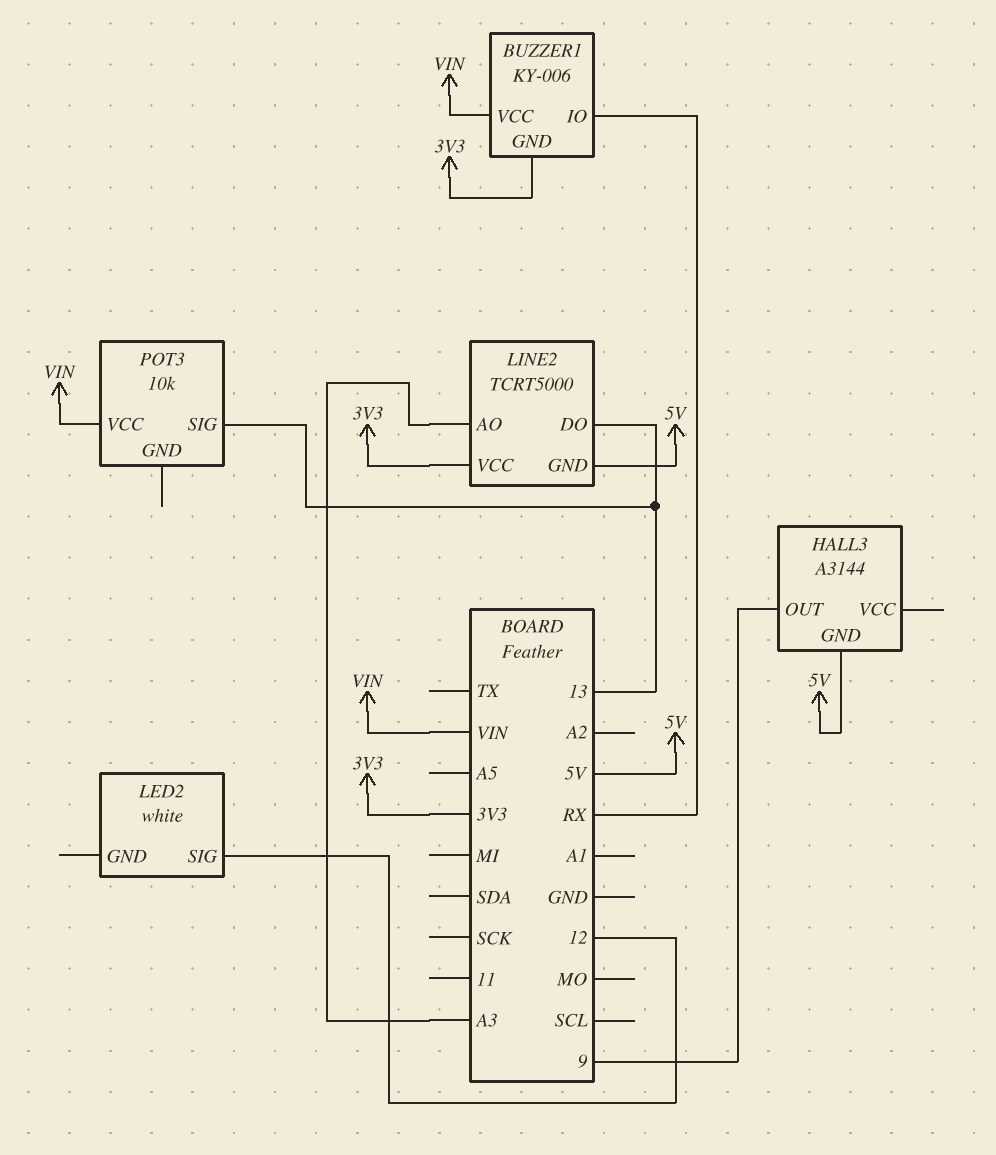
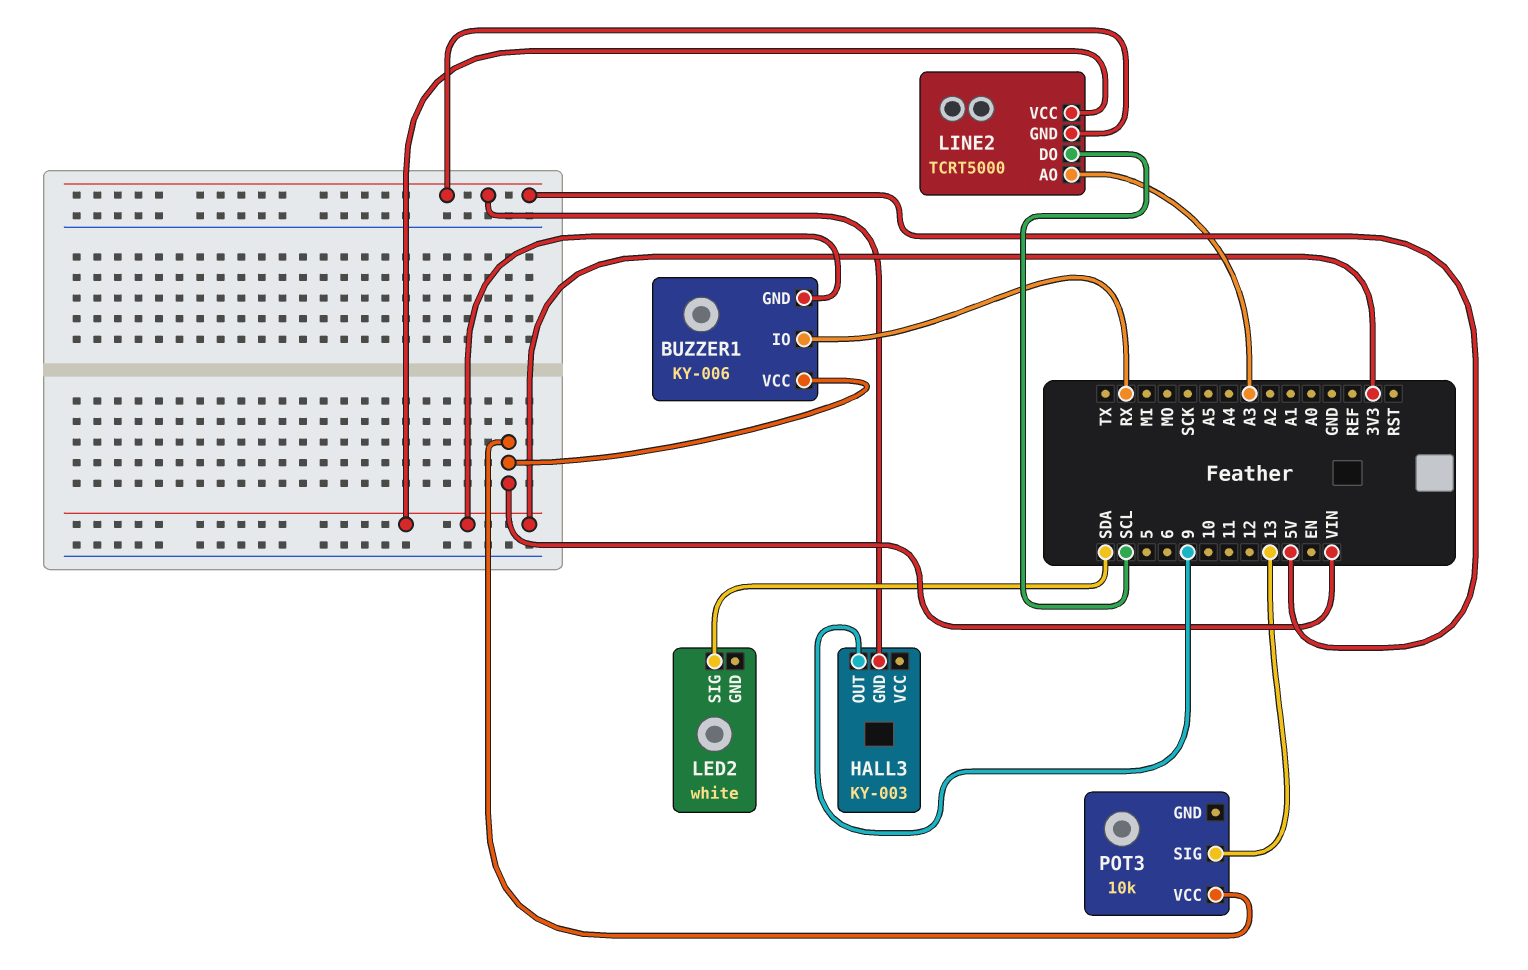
HALL3: A3144 -> KY-003
LED2 pin SIG: 12 -> SDA
LINE2 pin DO: 13 -> SCL

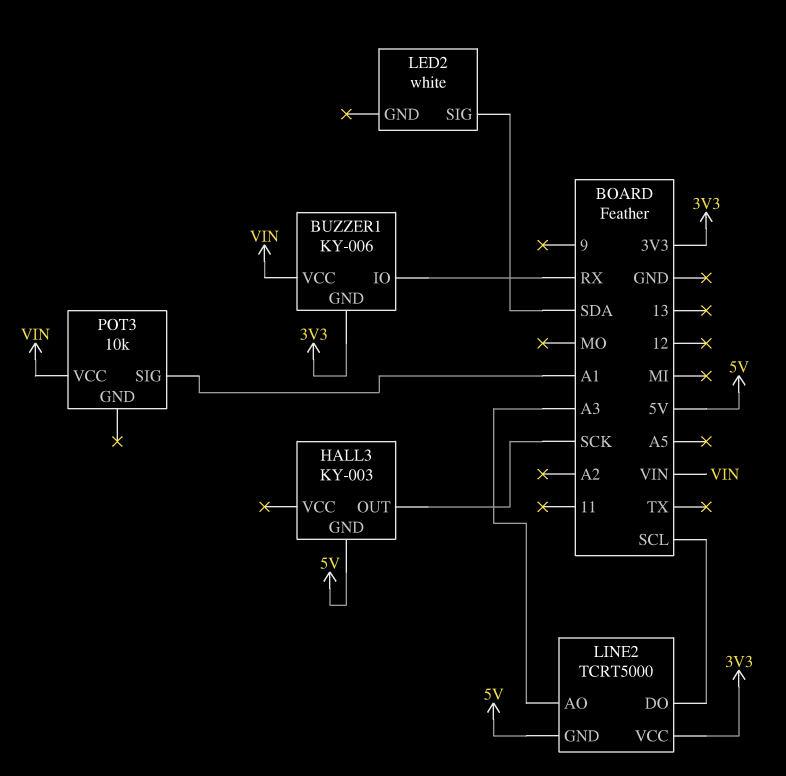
HALL3 pin OUT: 9 -> SCK
POT3 pin SIG: 13 -> A1

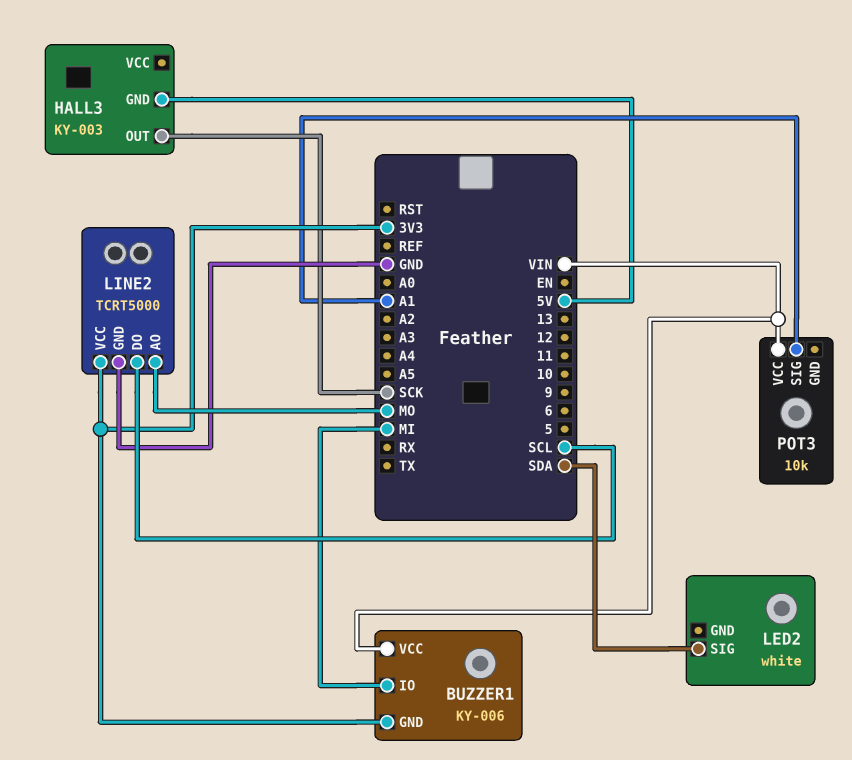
BUZZER1 pin IO: RX -> MI
LINE2 pin AO: A3 -> MO
LINE2 pin GND: 5V -> GND

